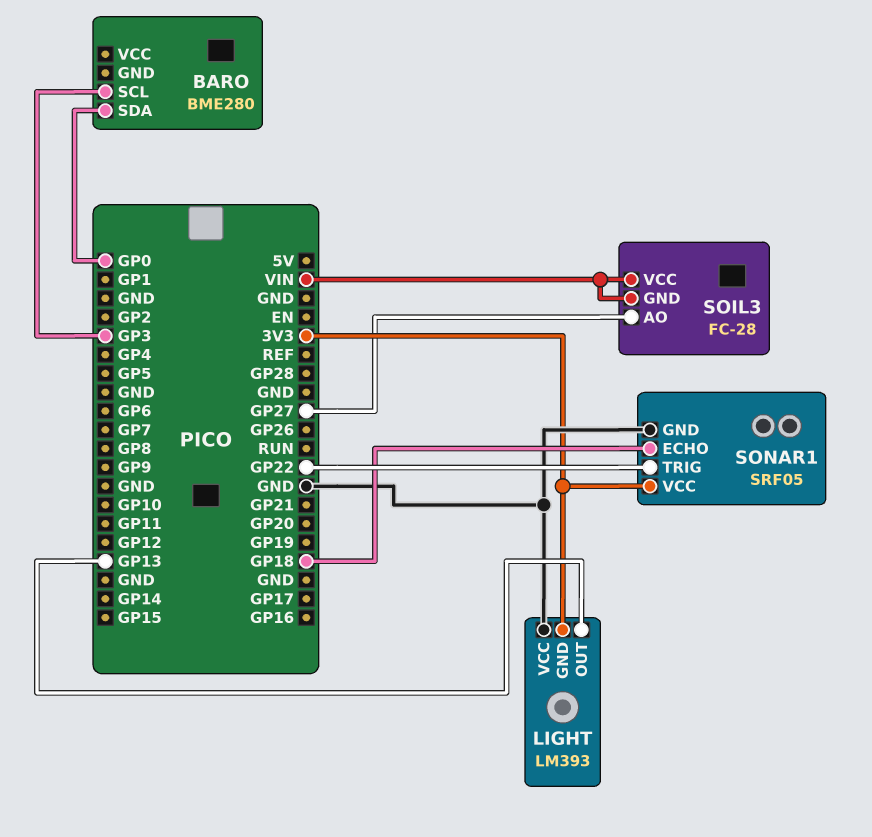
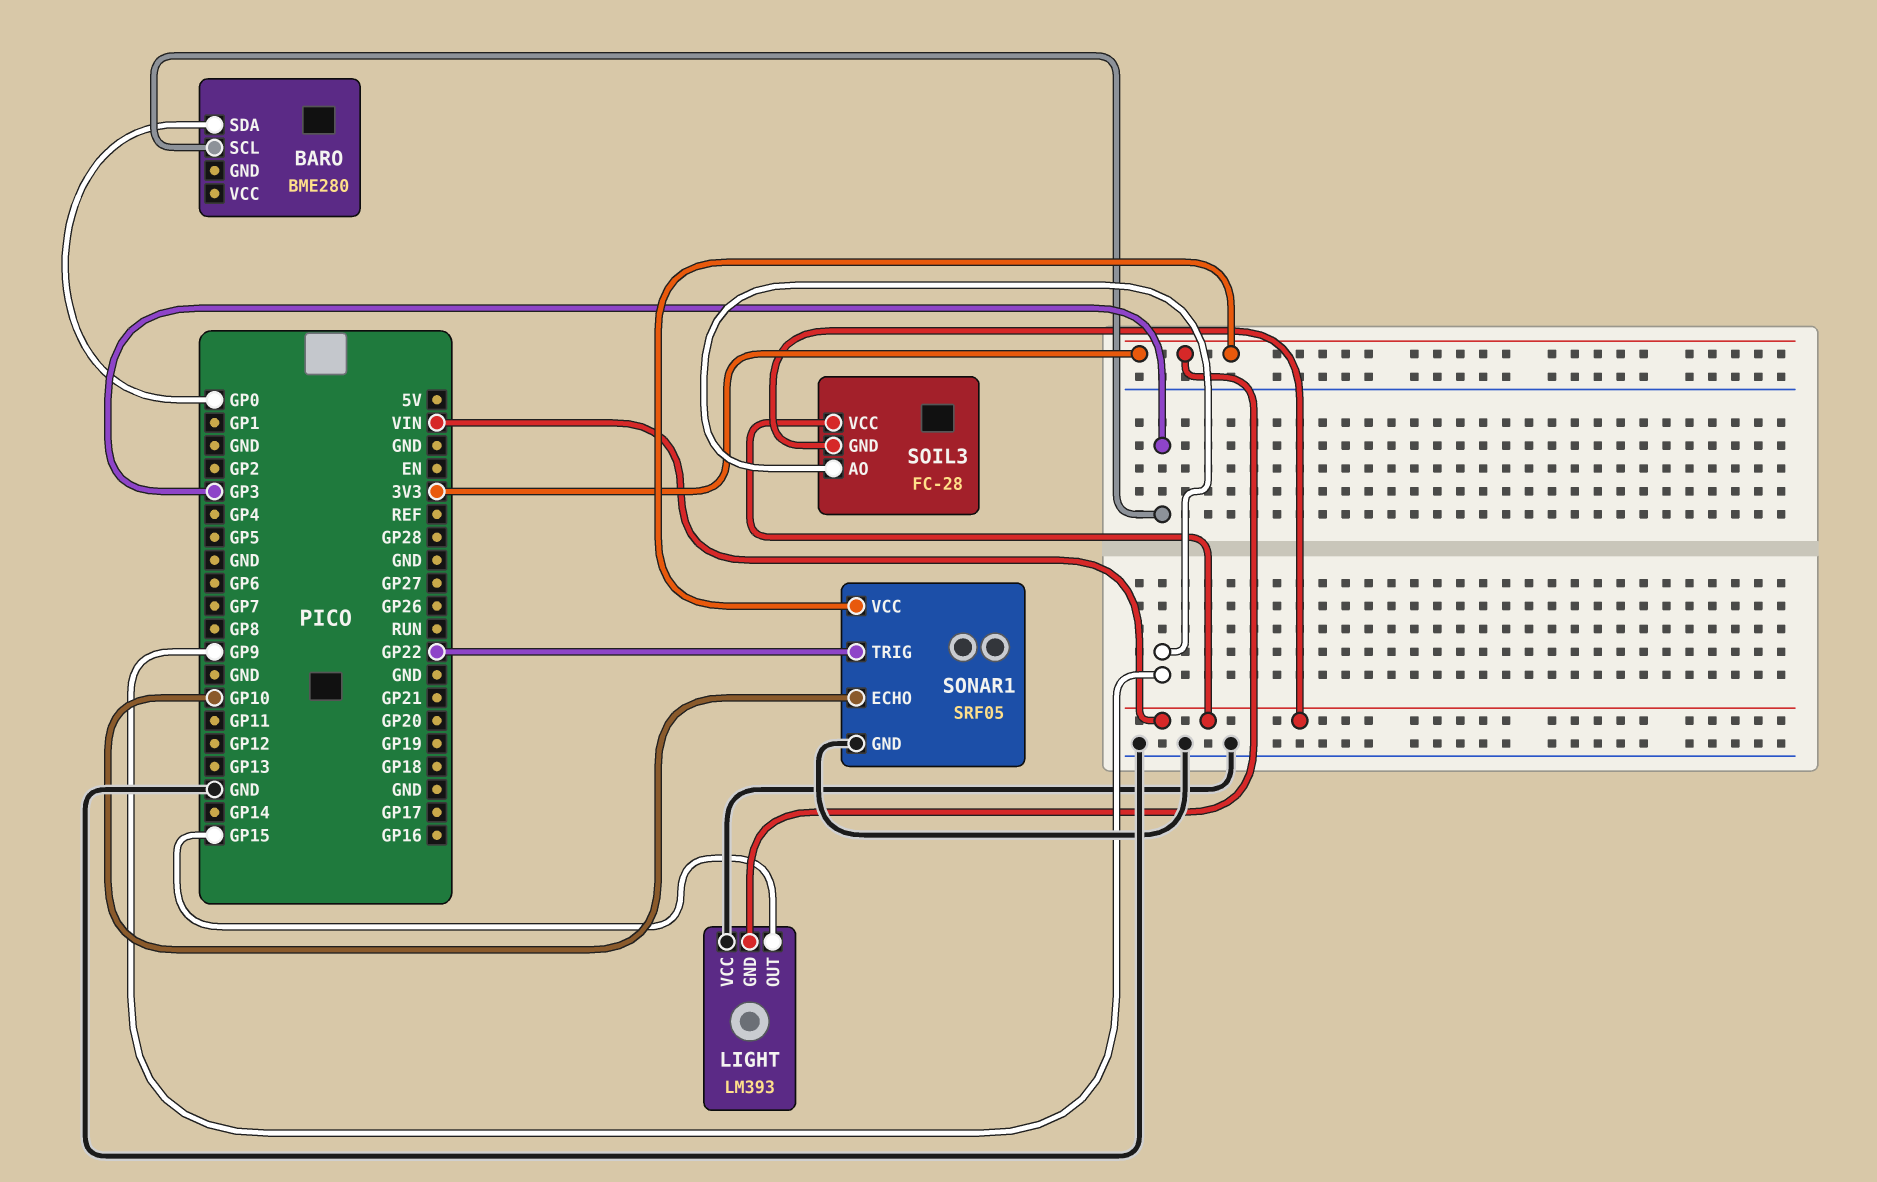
LIGHT pin OUT: GP13 -> GP15
SOIL3 pin AO: GP27 -> GP9
SONAR1 pin ECHO: GP18 -> GP10

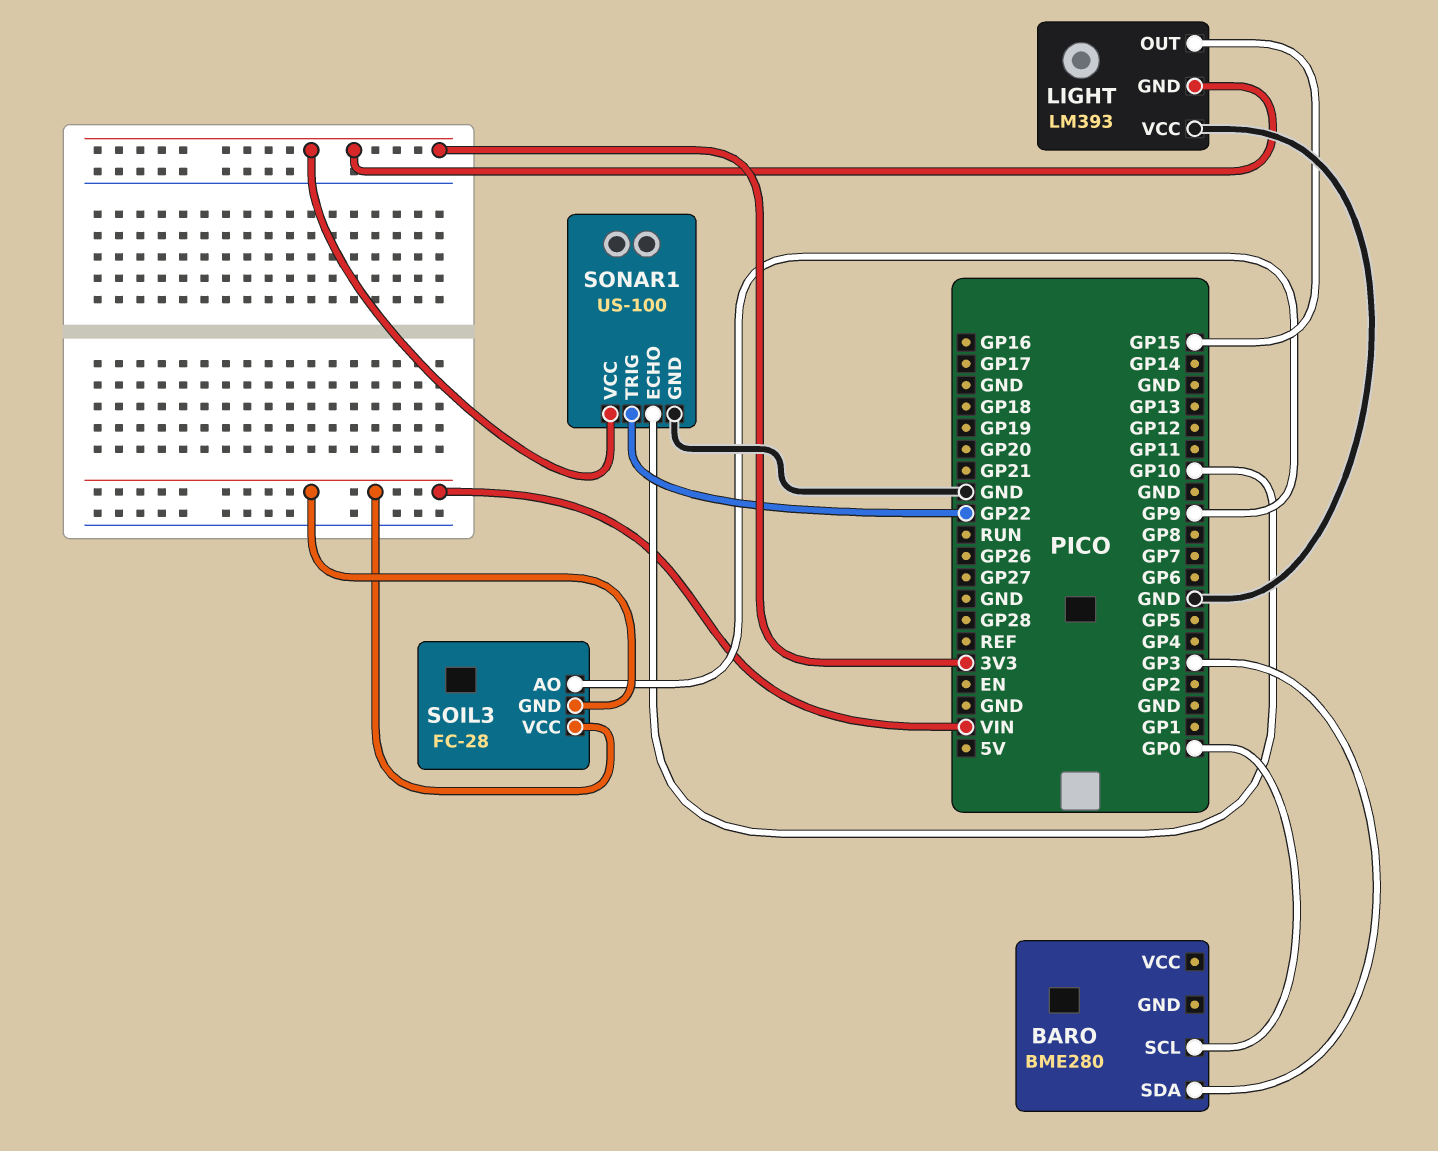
BARO pin SCL: GP3 -> GP0
BARO pin SDA: GP0 -> GP3
SONAR1: SRF05 -> US-100

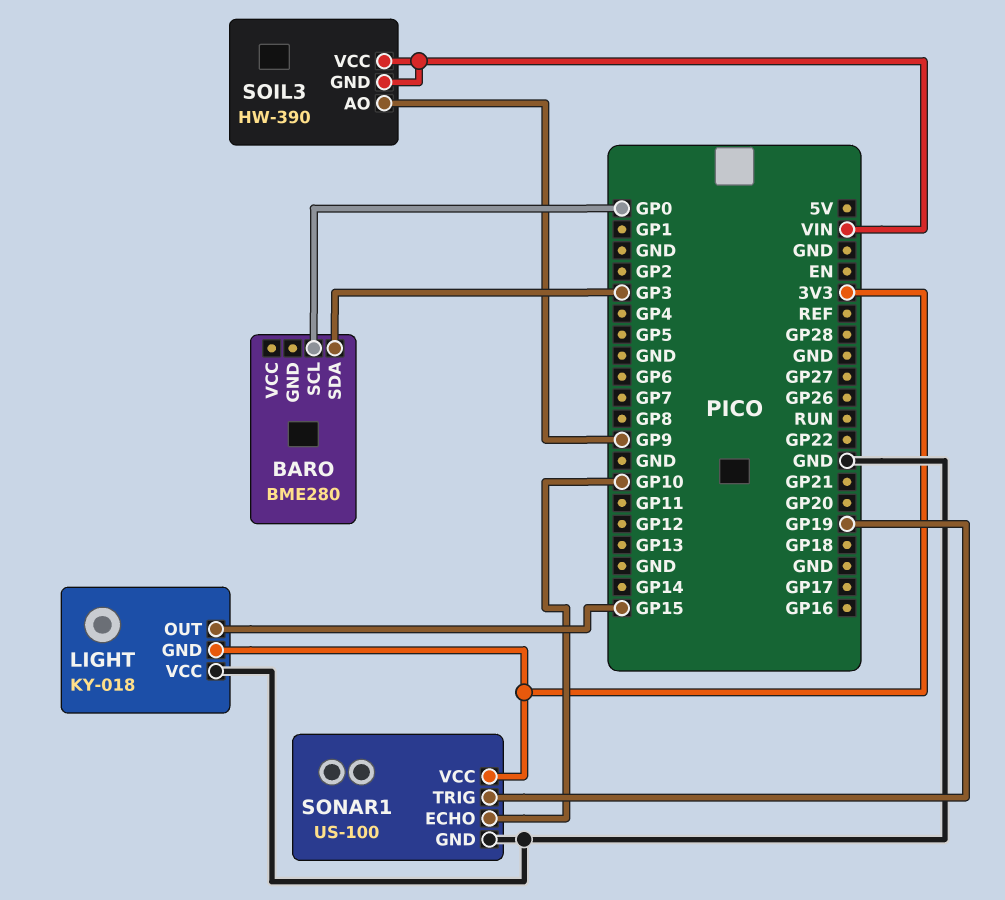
LIGHT: LM393 -> KY-018
SOIL3: FC-28 -> HW-390
SONAR1 pin TRIG: GP22 -> GP19

